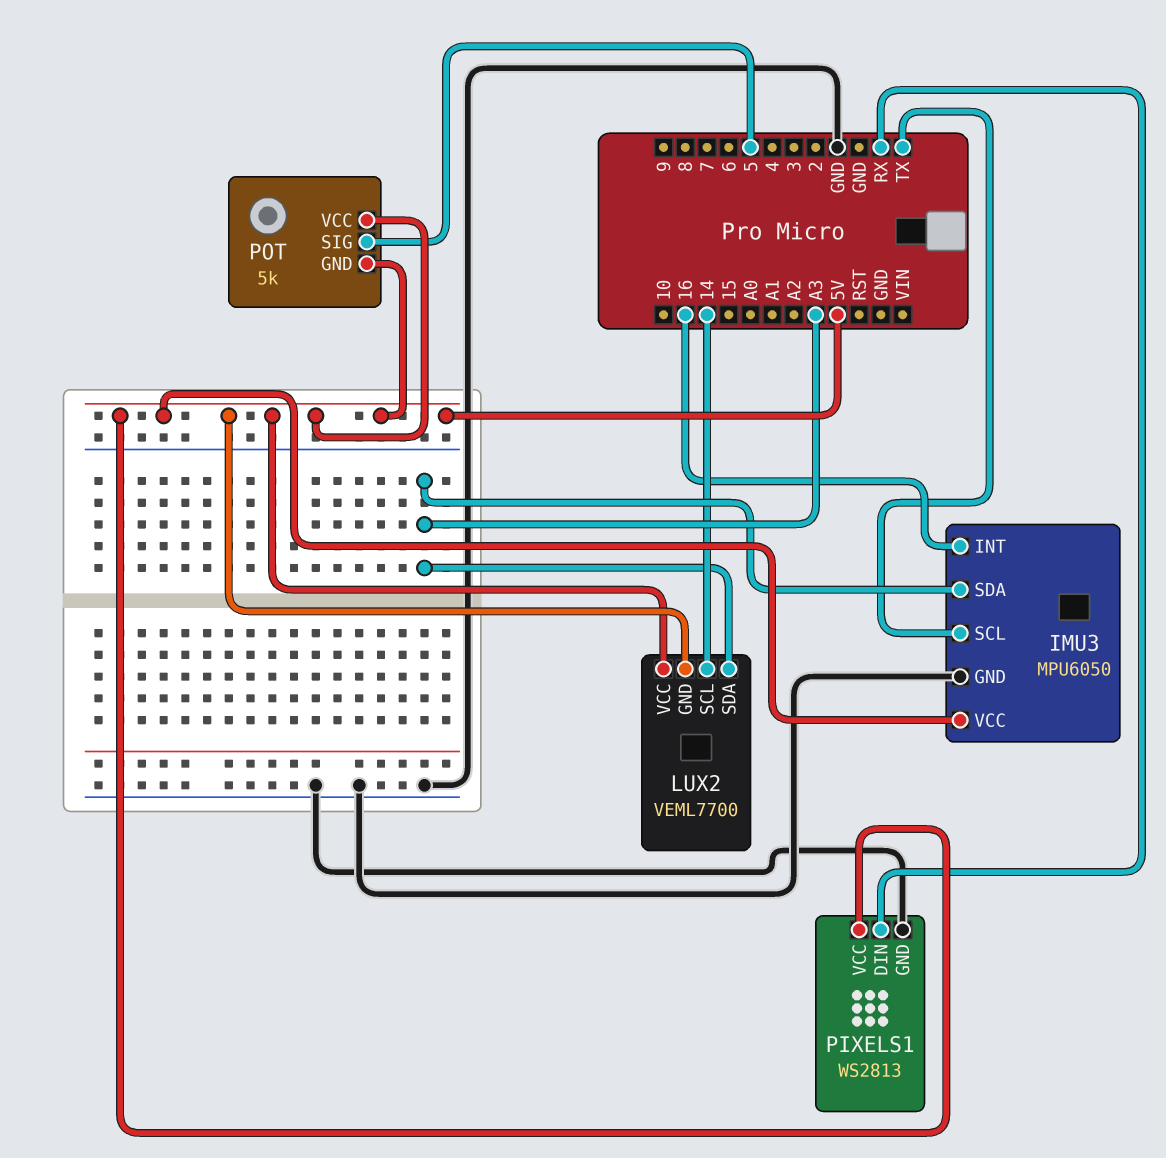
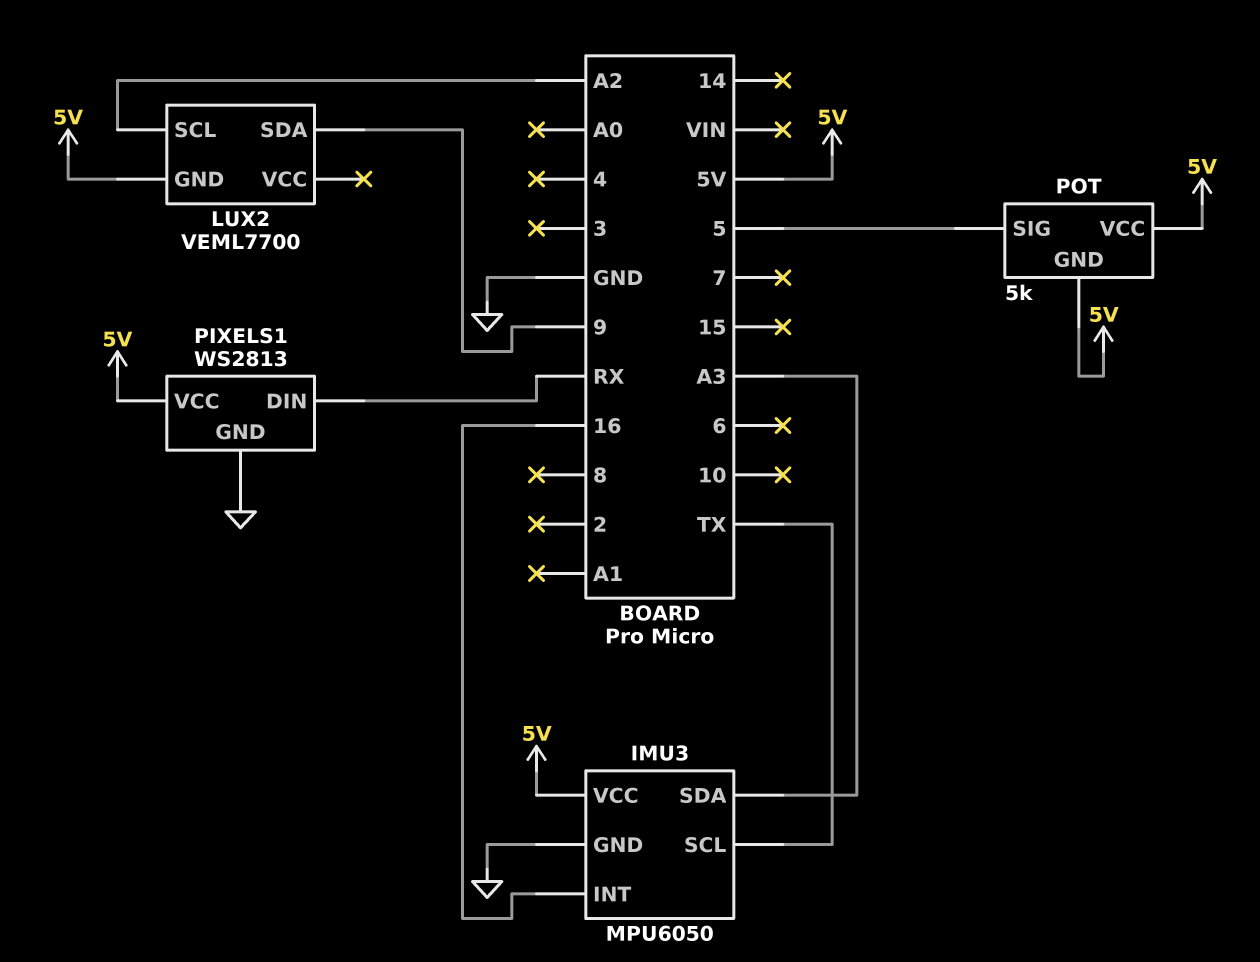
LUX2 pin SCL: 14 -> A2
LUX2 pin SDA: A3 -> 9
LUX2 pin VCC: 5V -> none

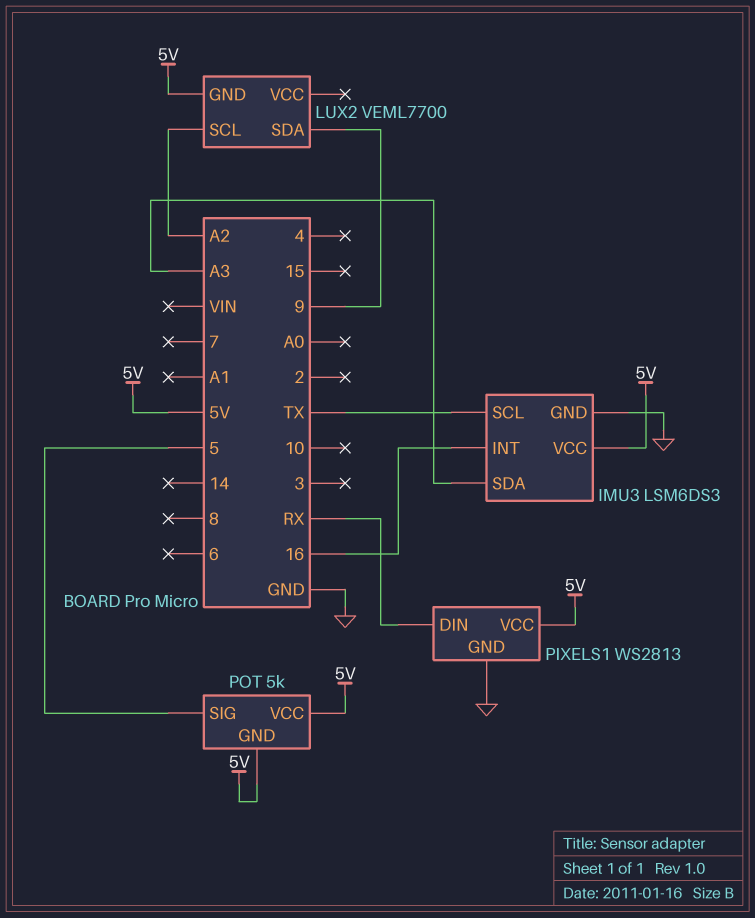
IMU3: MPU6050 -> LSM6DS3

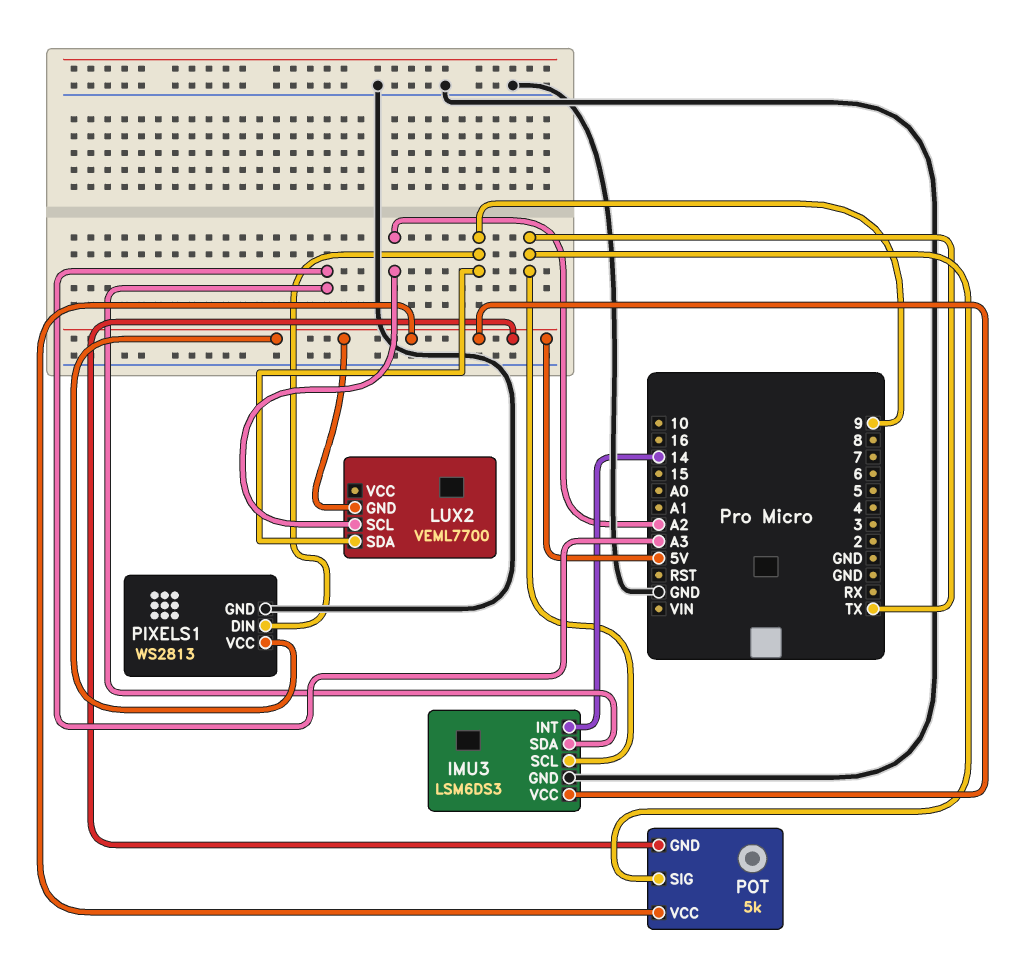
IMU3 pin INT: 16 -> 14
PIXELS1 pin DIN: RX -> 9
POT pin SIG: 5 -> TX

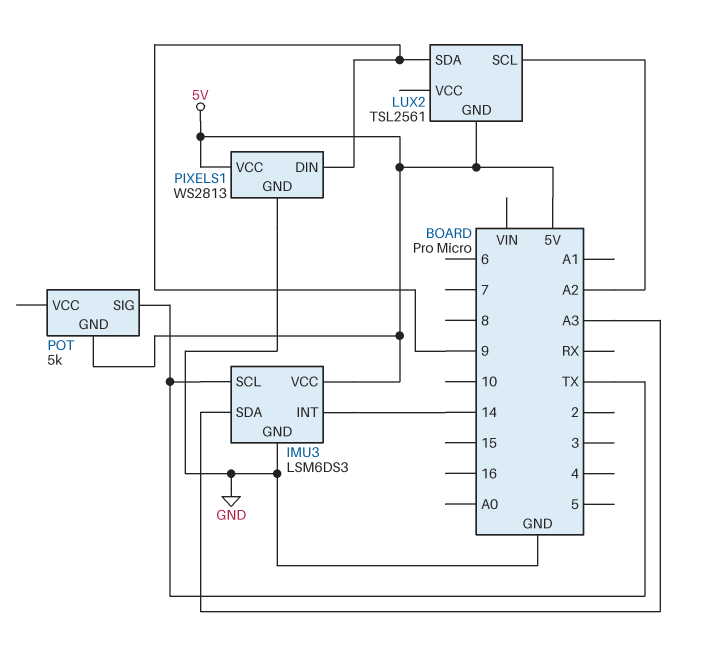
LUX2: VEML7700 -> TSL2561
POT pin VCC: 5V -> none

